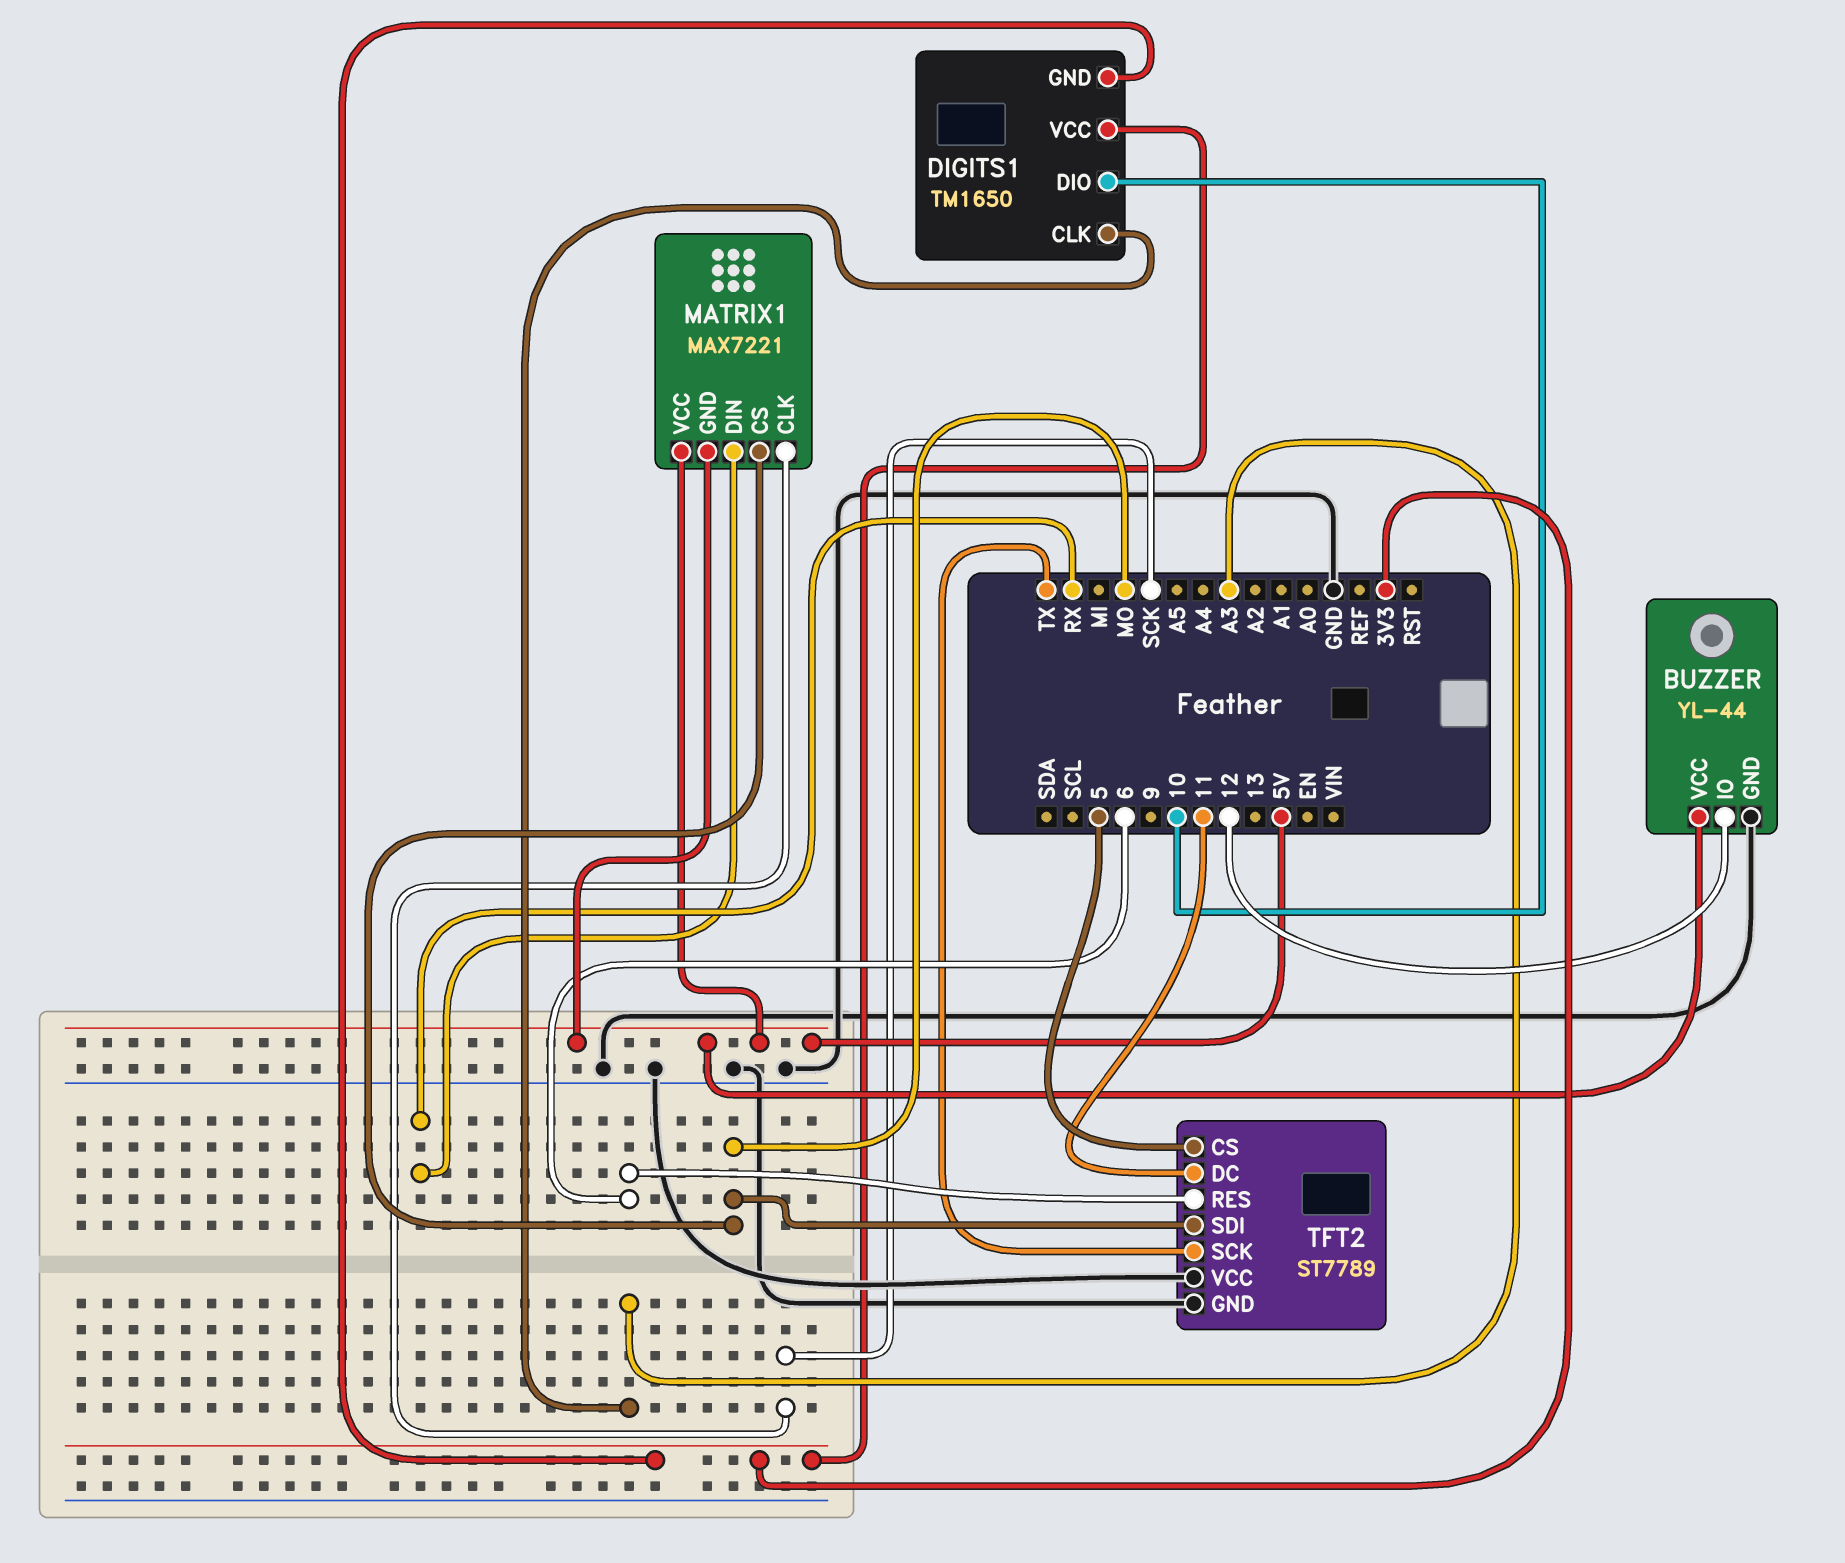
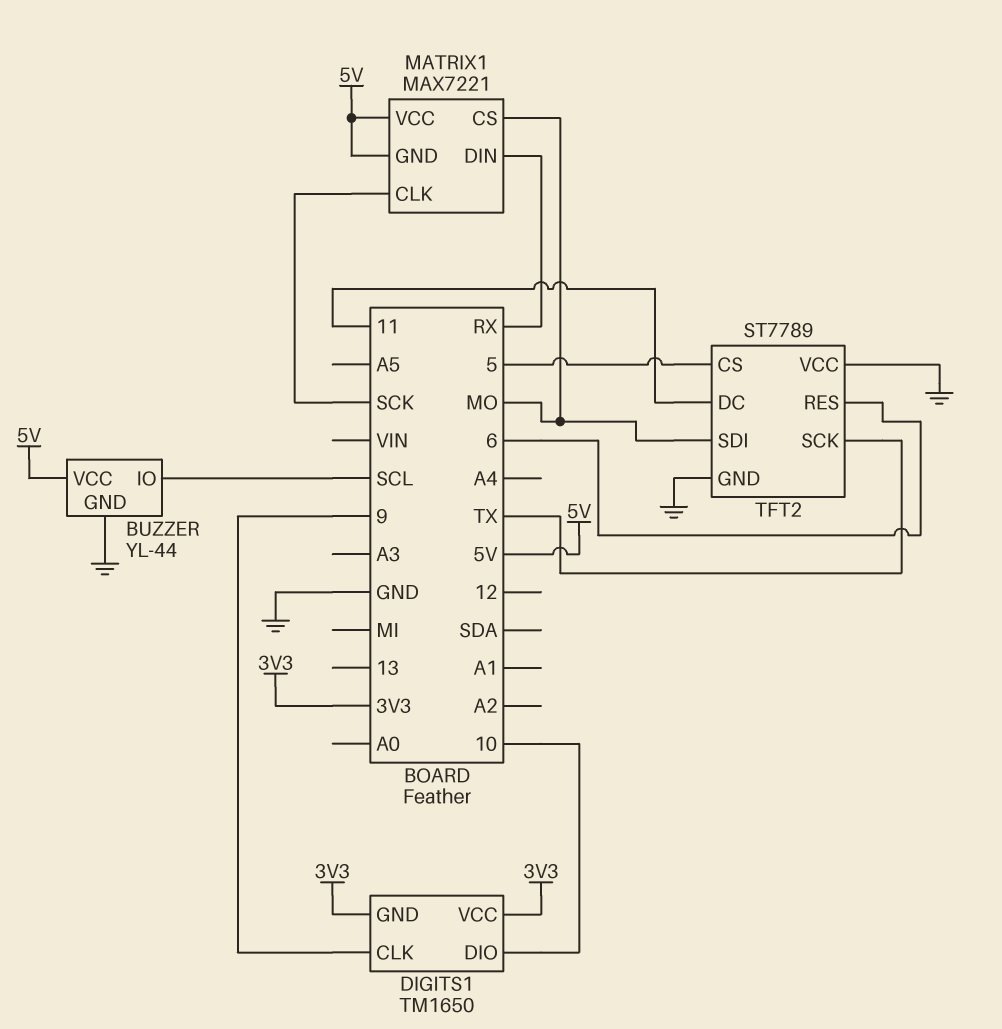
BUZZER pin IO: 12 -> SCL
DIGITS1 pin CLK: A3 -> 9

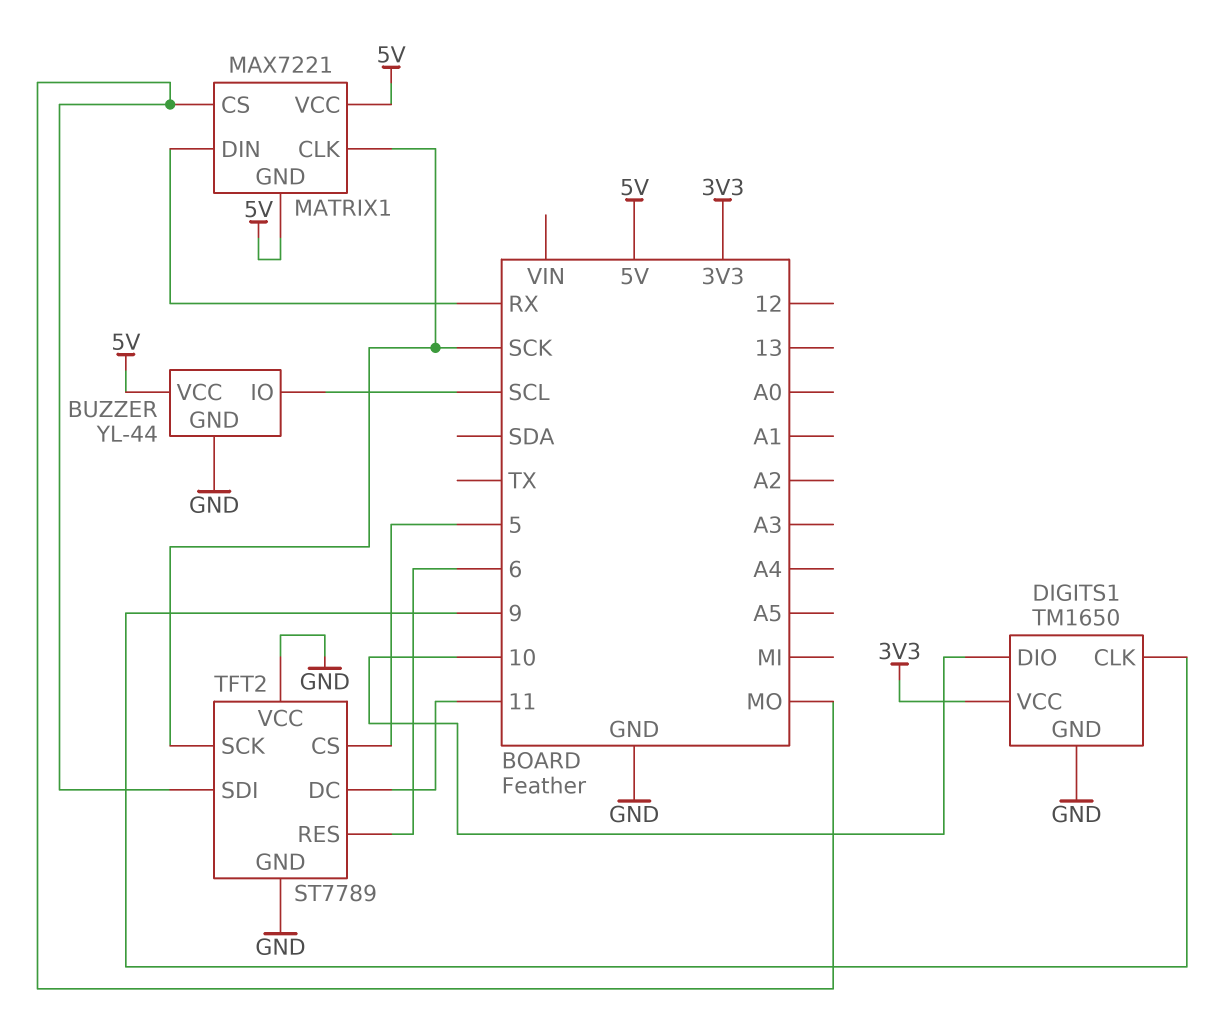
DIGITS1 pin GND: 3V3 -> GND
TFT2 pin SCK: TX -> SCK

